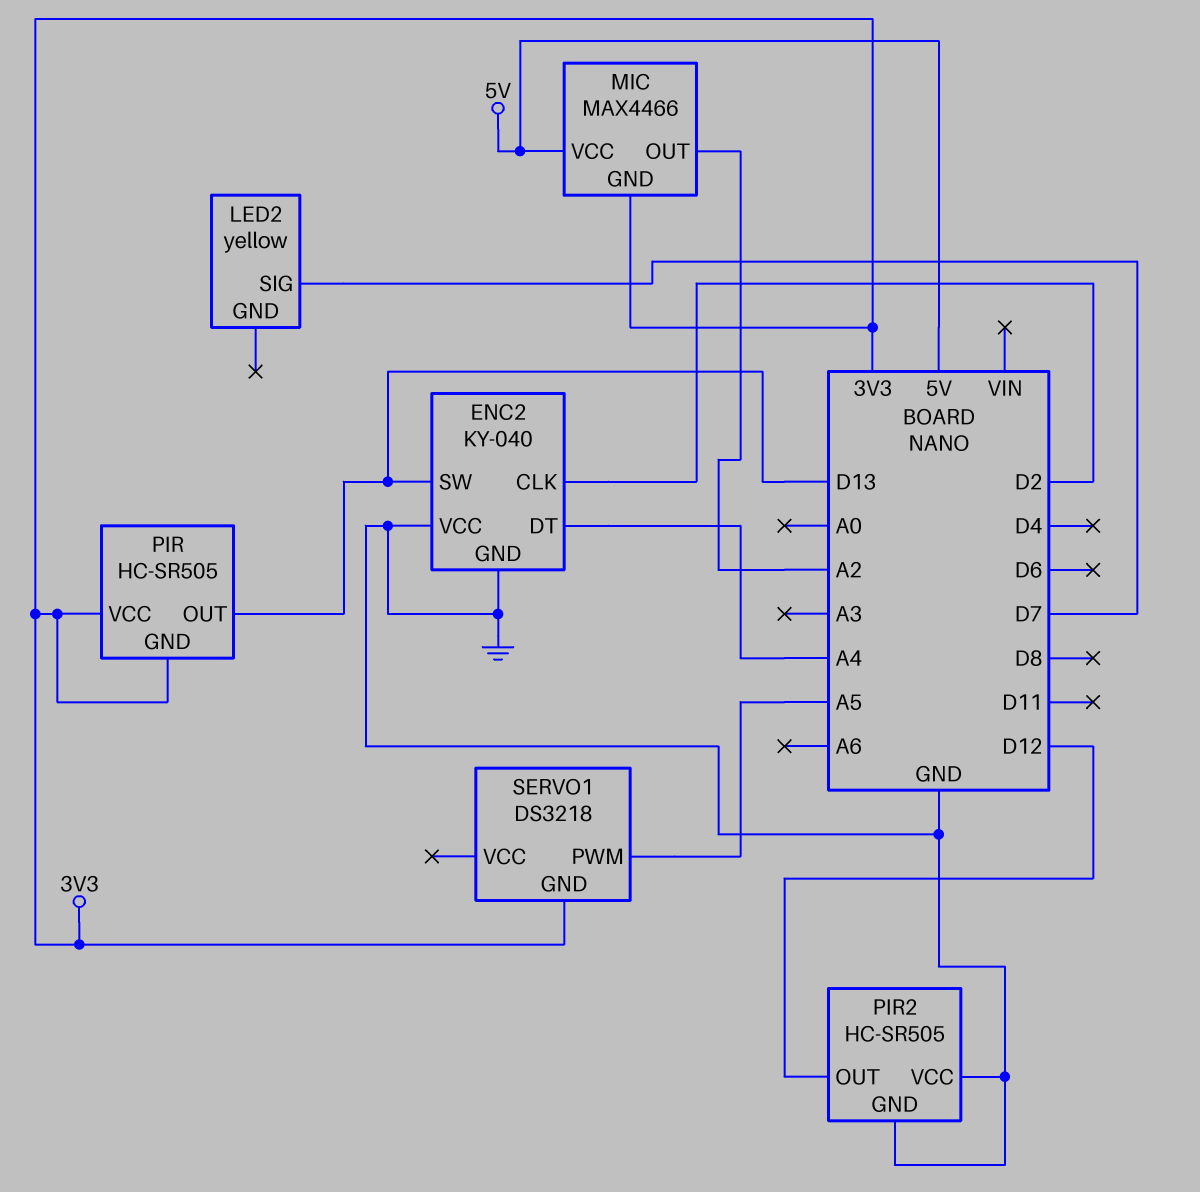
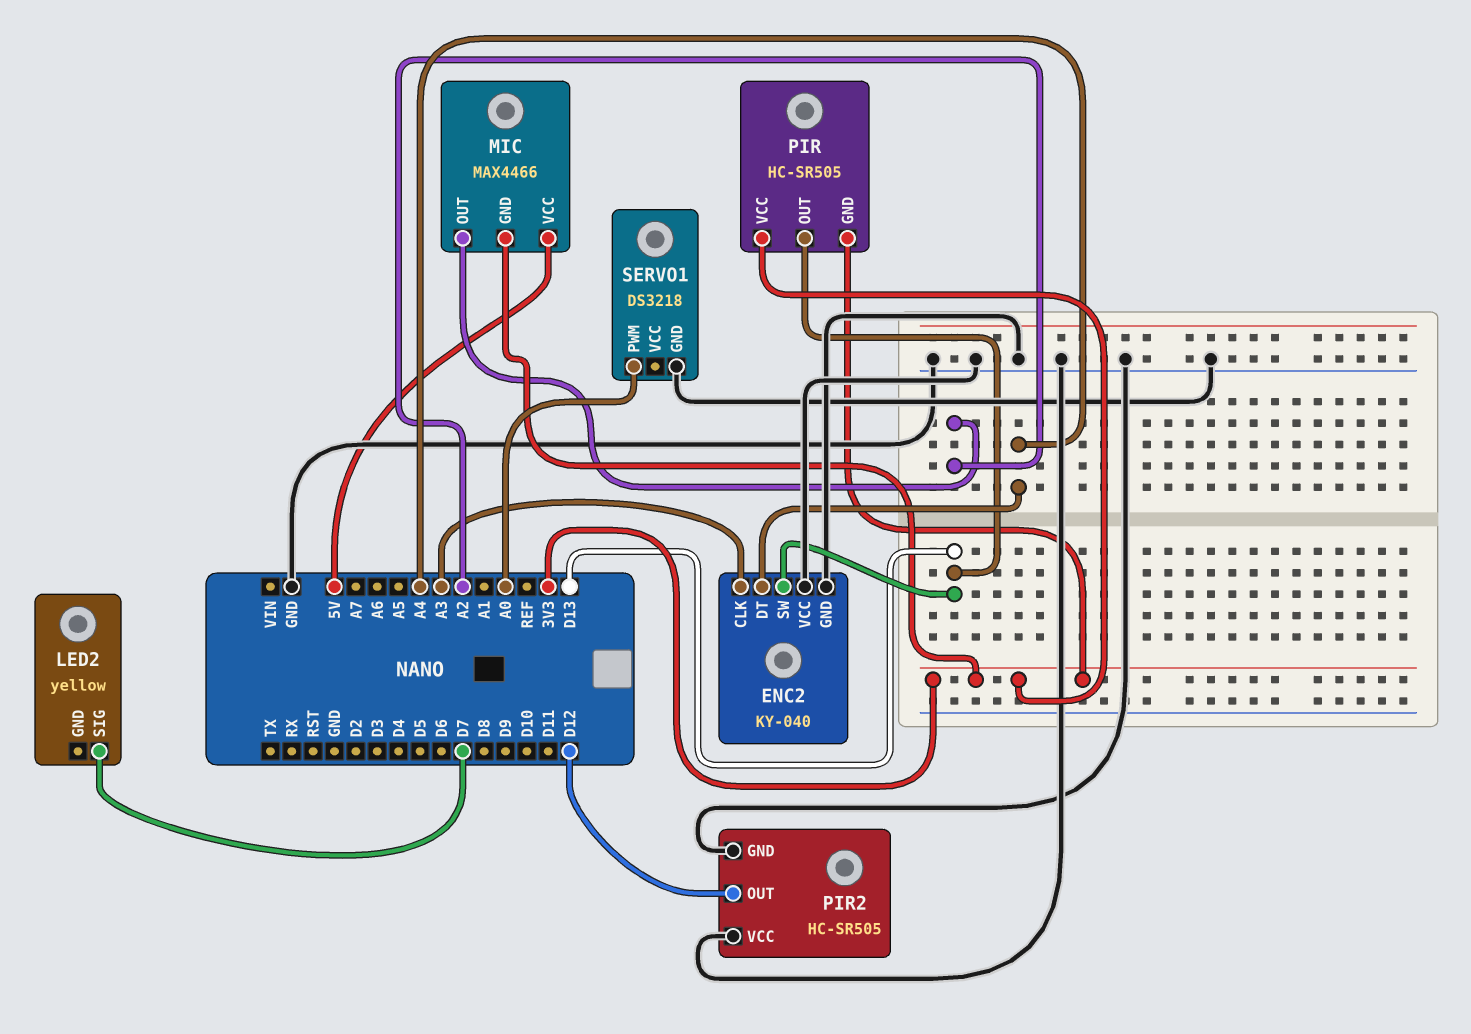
ENC2 pin CLK: D2 -> A3
SERVO1 pin GND: 3V3 -> GND
SERVO1 pin PWM: A5 -> A0

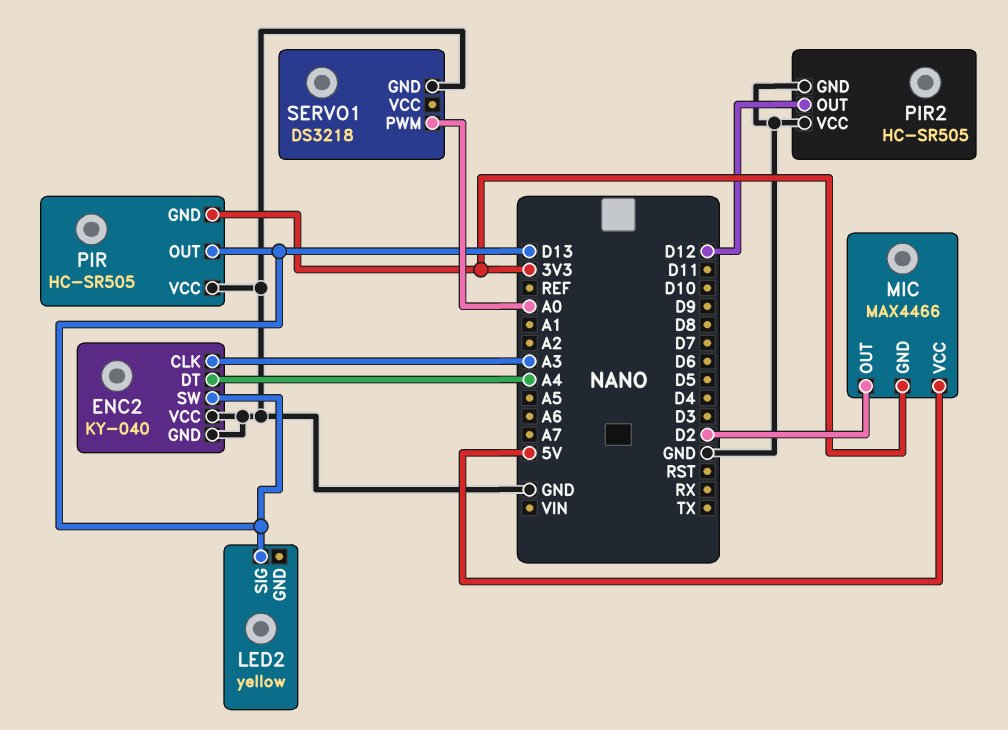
LED2 pin SIG: D7 -> D13
MIC pin OUT: A2 -> D2
PIR pin VCC: 3V3 -> GND

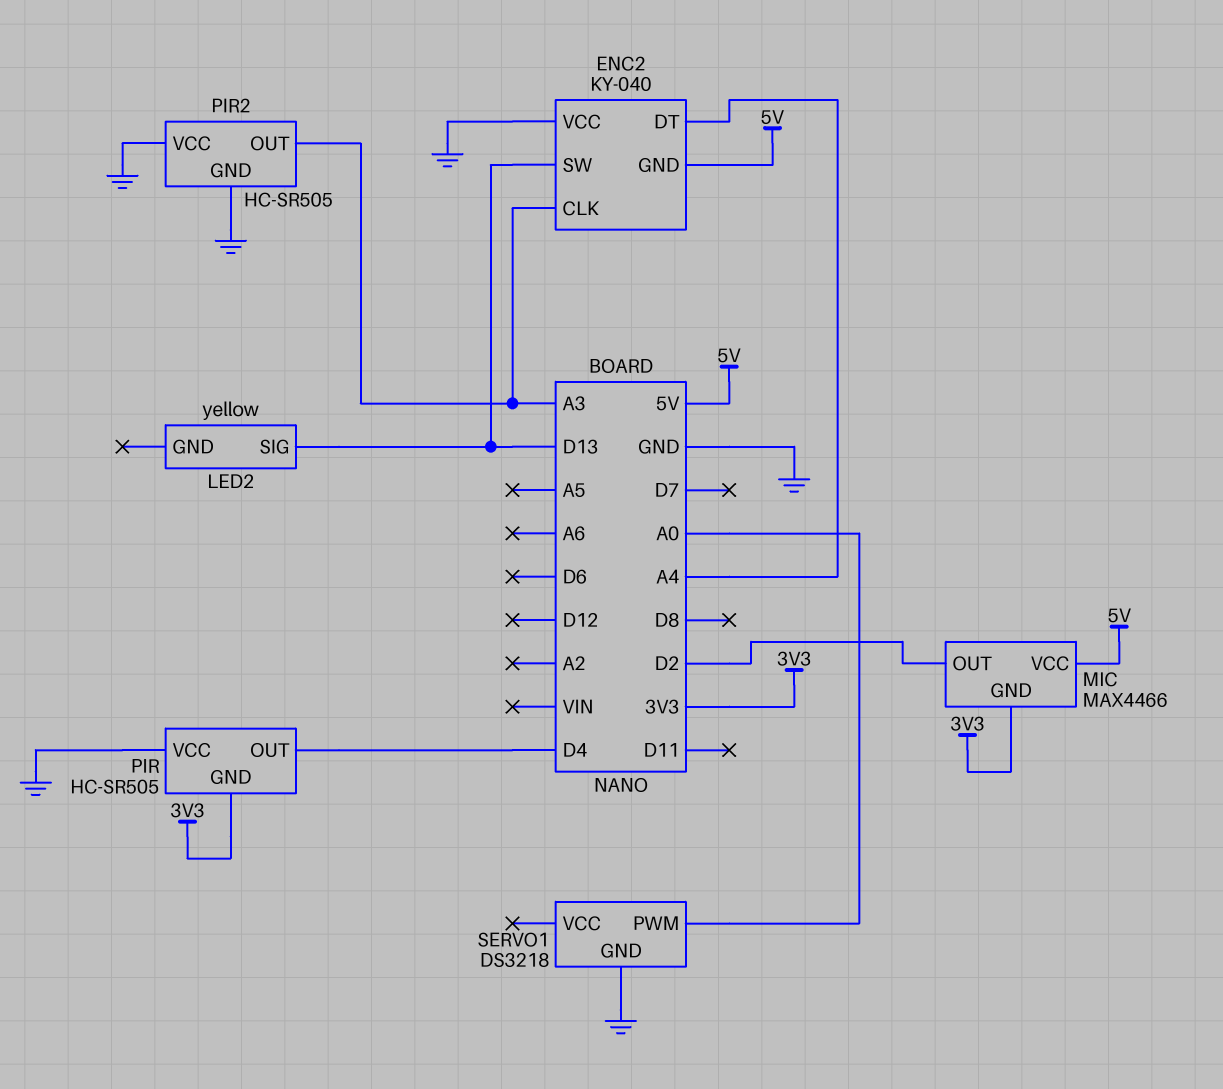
ENC2 pin GND: GND -> 5V
PIR pin OUT: D13 -> D4
PIR2 pin OUT: D12 -> A3

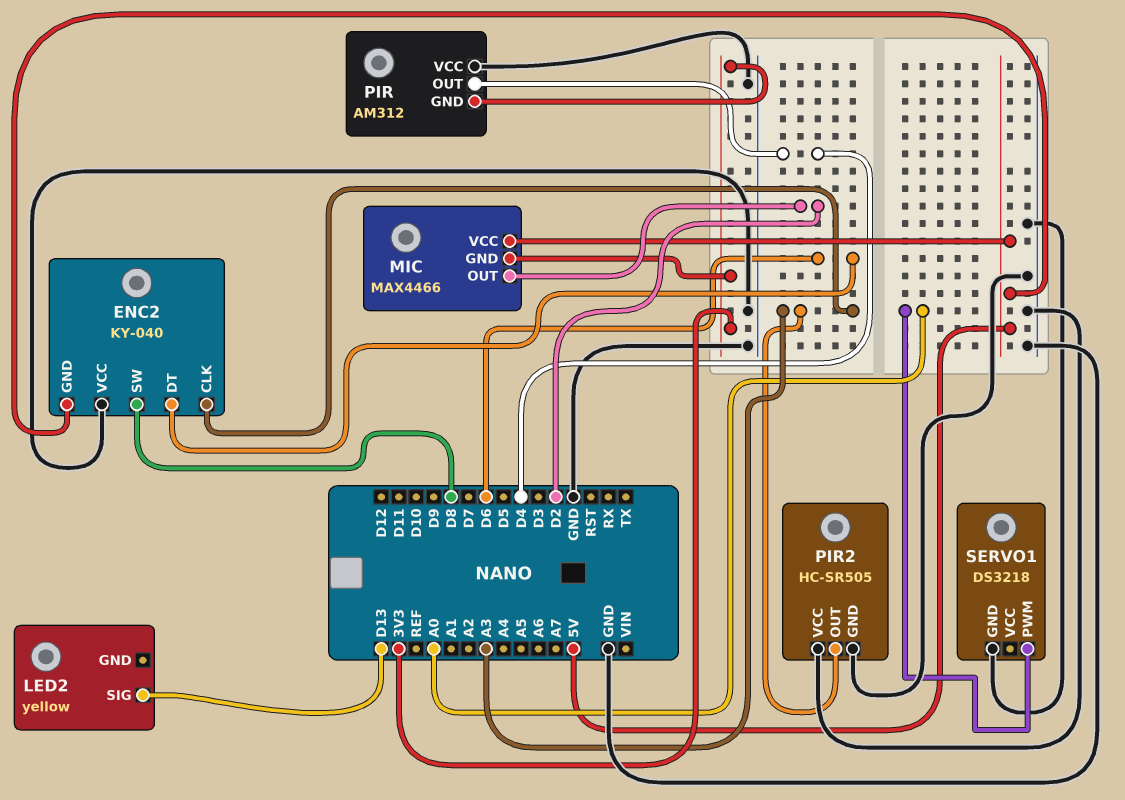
ENC2 pin DT: A4 -> D6
ENC2 pin SW: D13 -> D8
PIR: HC-SR505 -> AM312

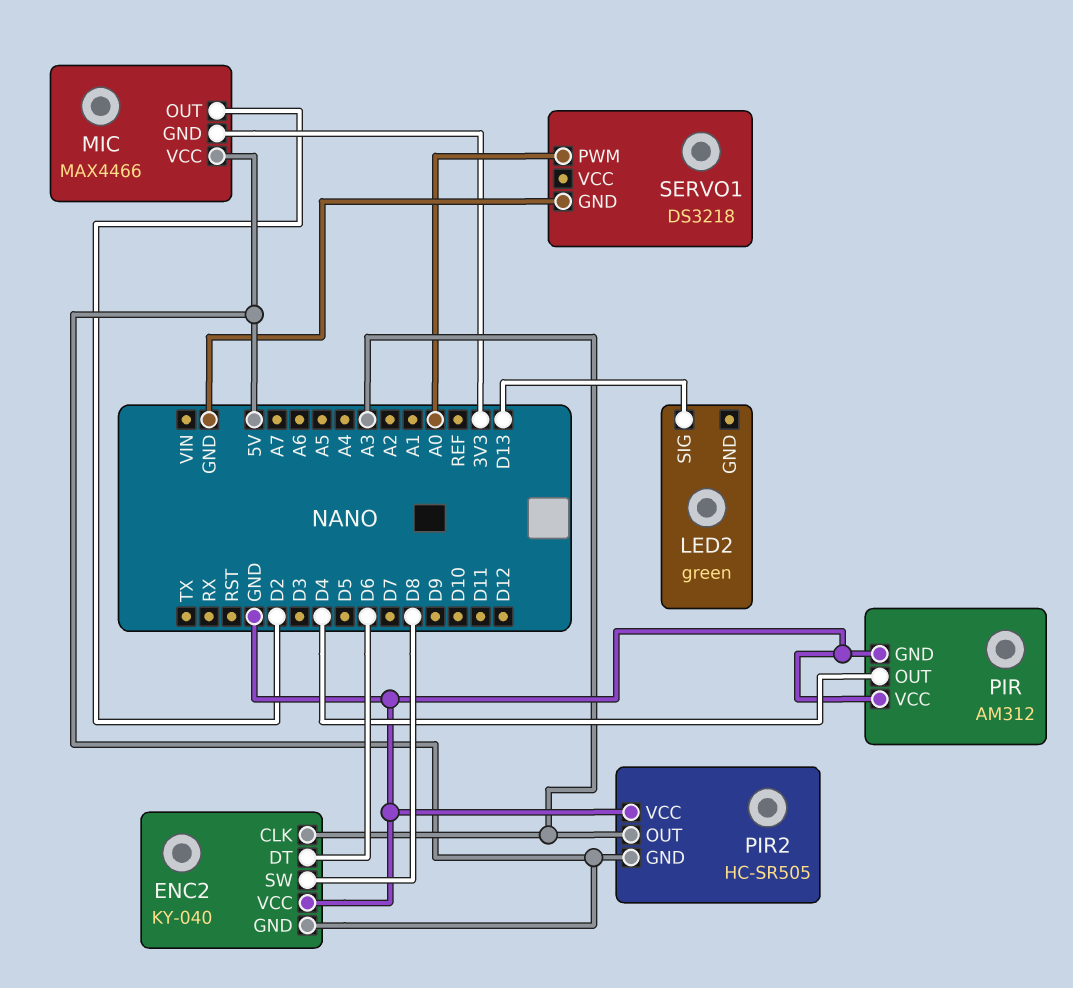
LED2: yellow -> green
PIR pin GND: 3V3 -> GND
PIR2 pin GND: GND -> 5V

